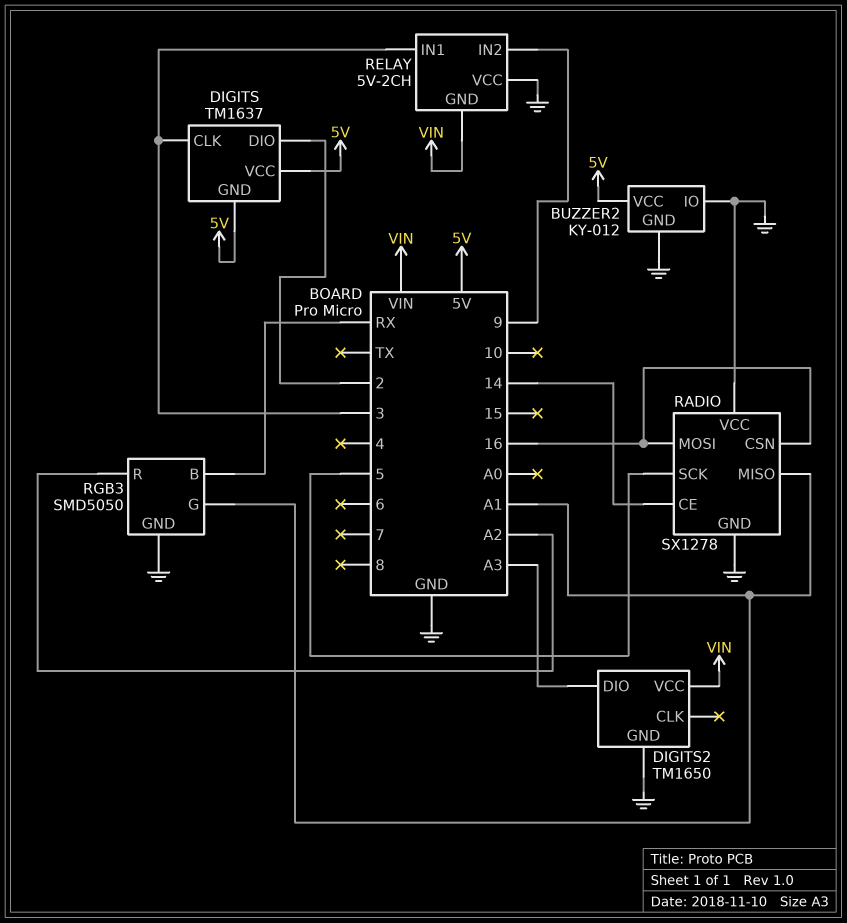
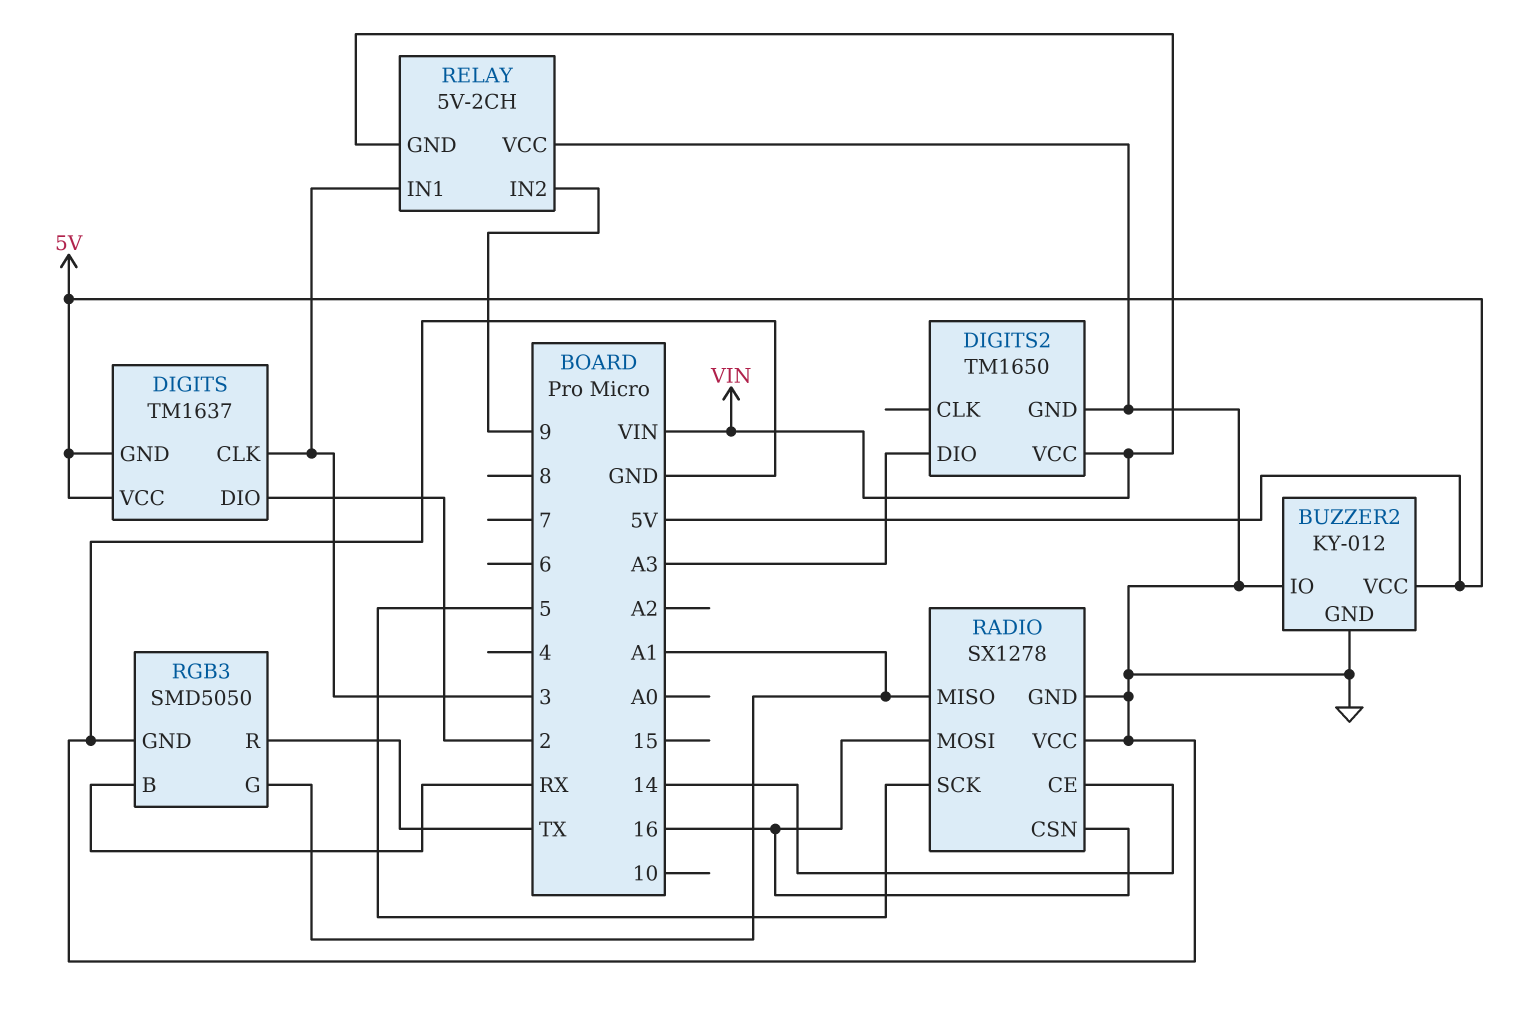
RGB3 pin R: A2 -> TX

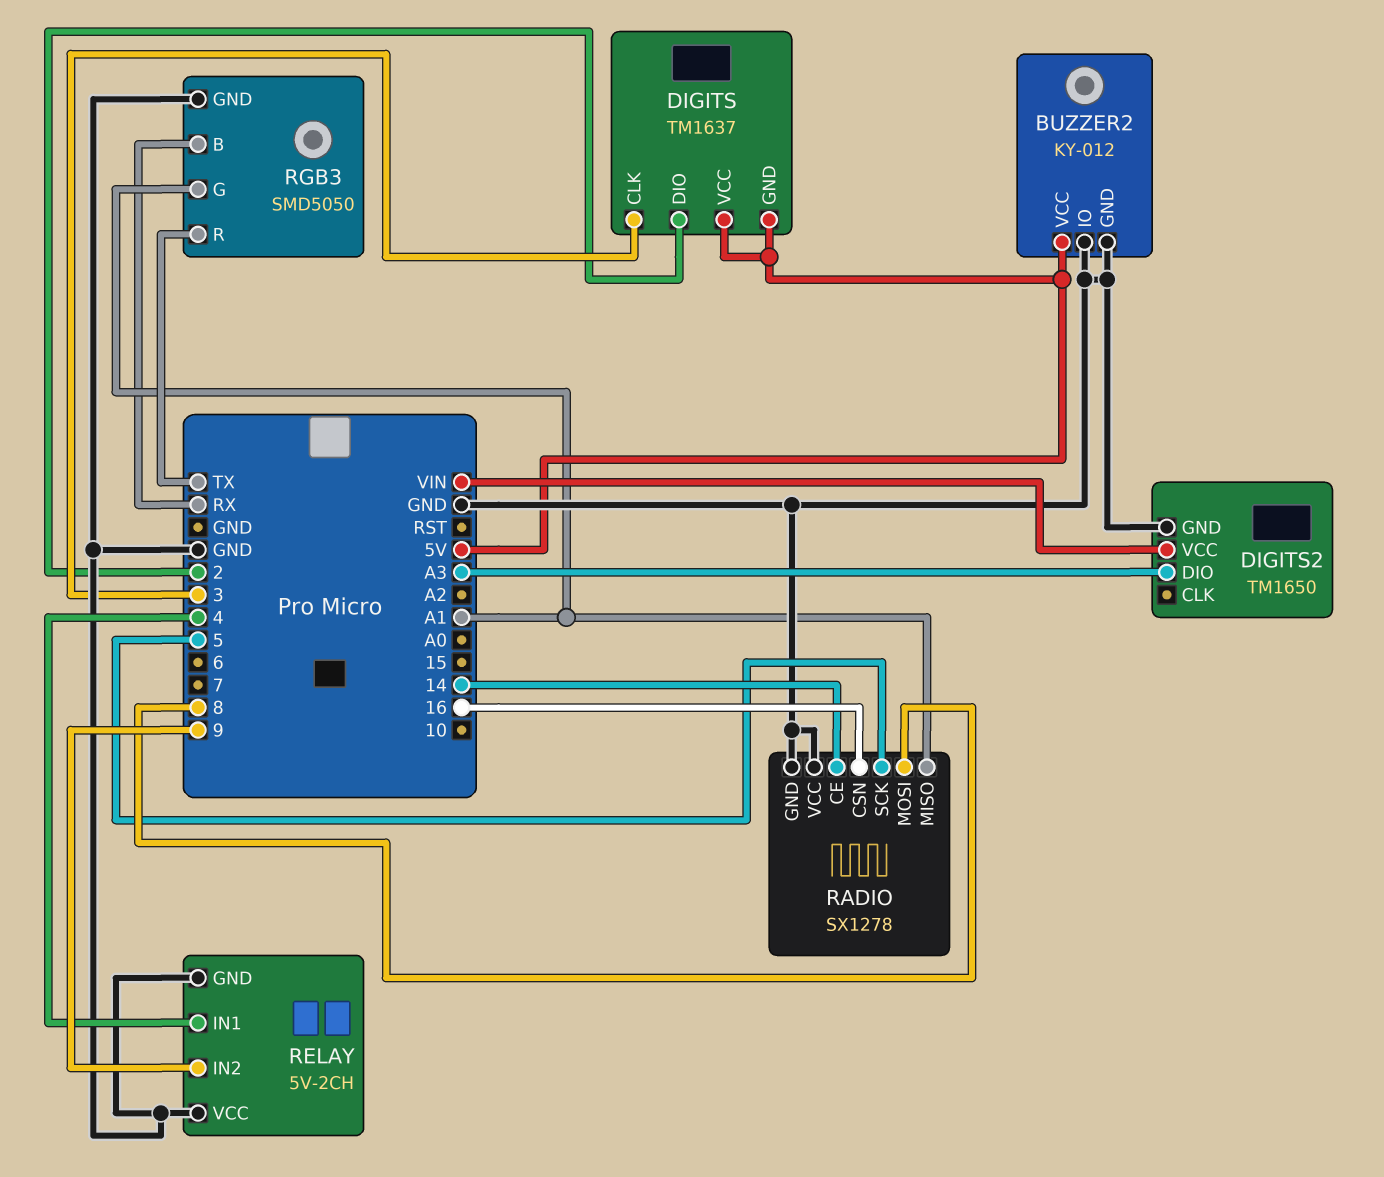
RADIO pin MOSI: 16 -> 8
RELAY pin GND: VIN -> GND
RELAY pin IN1: 3 -> 4

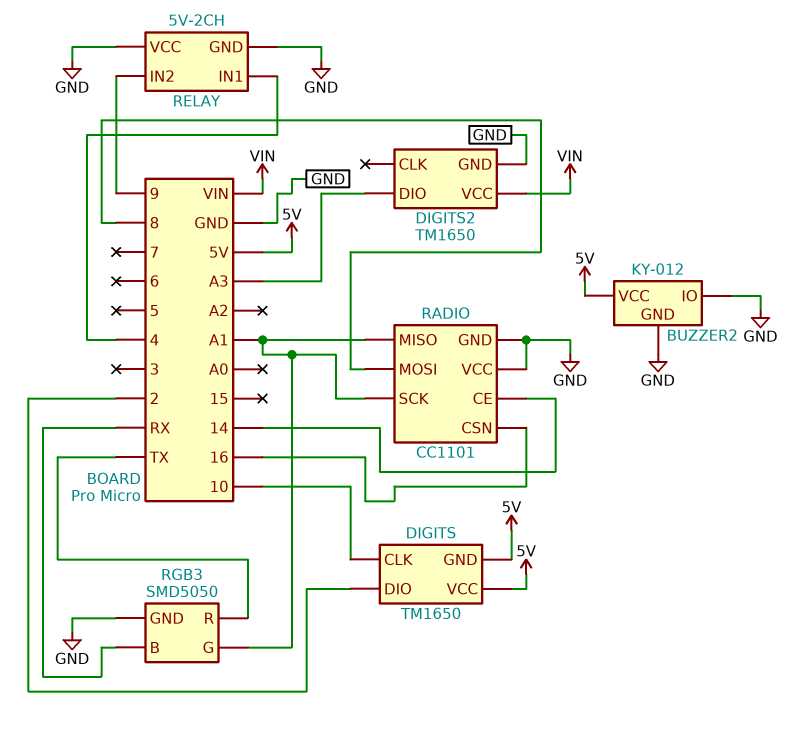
DIGITS: TM1637 -> TM1650
DIGITS pin CLK: 3 -> 10
RADIO: SX1278 -> CC1101
RADIO pin SCK: 5 -> A1

